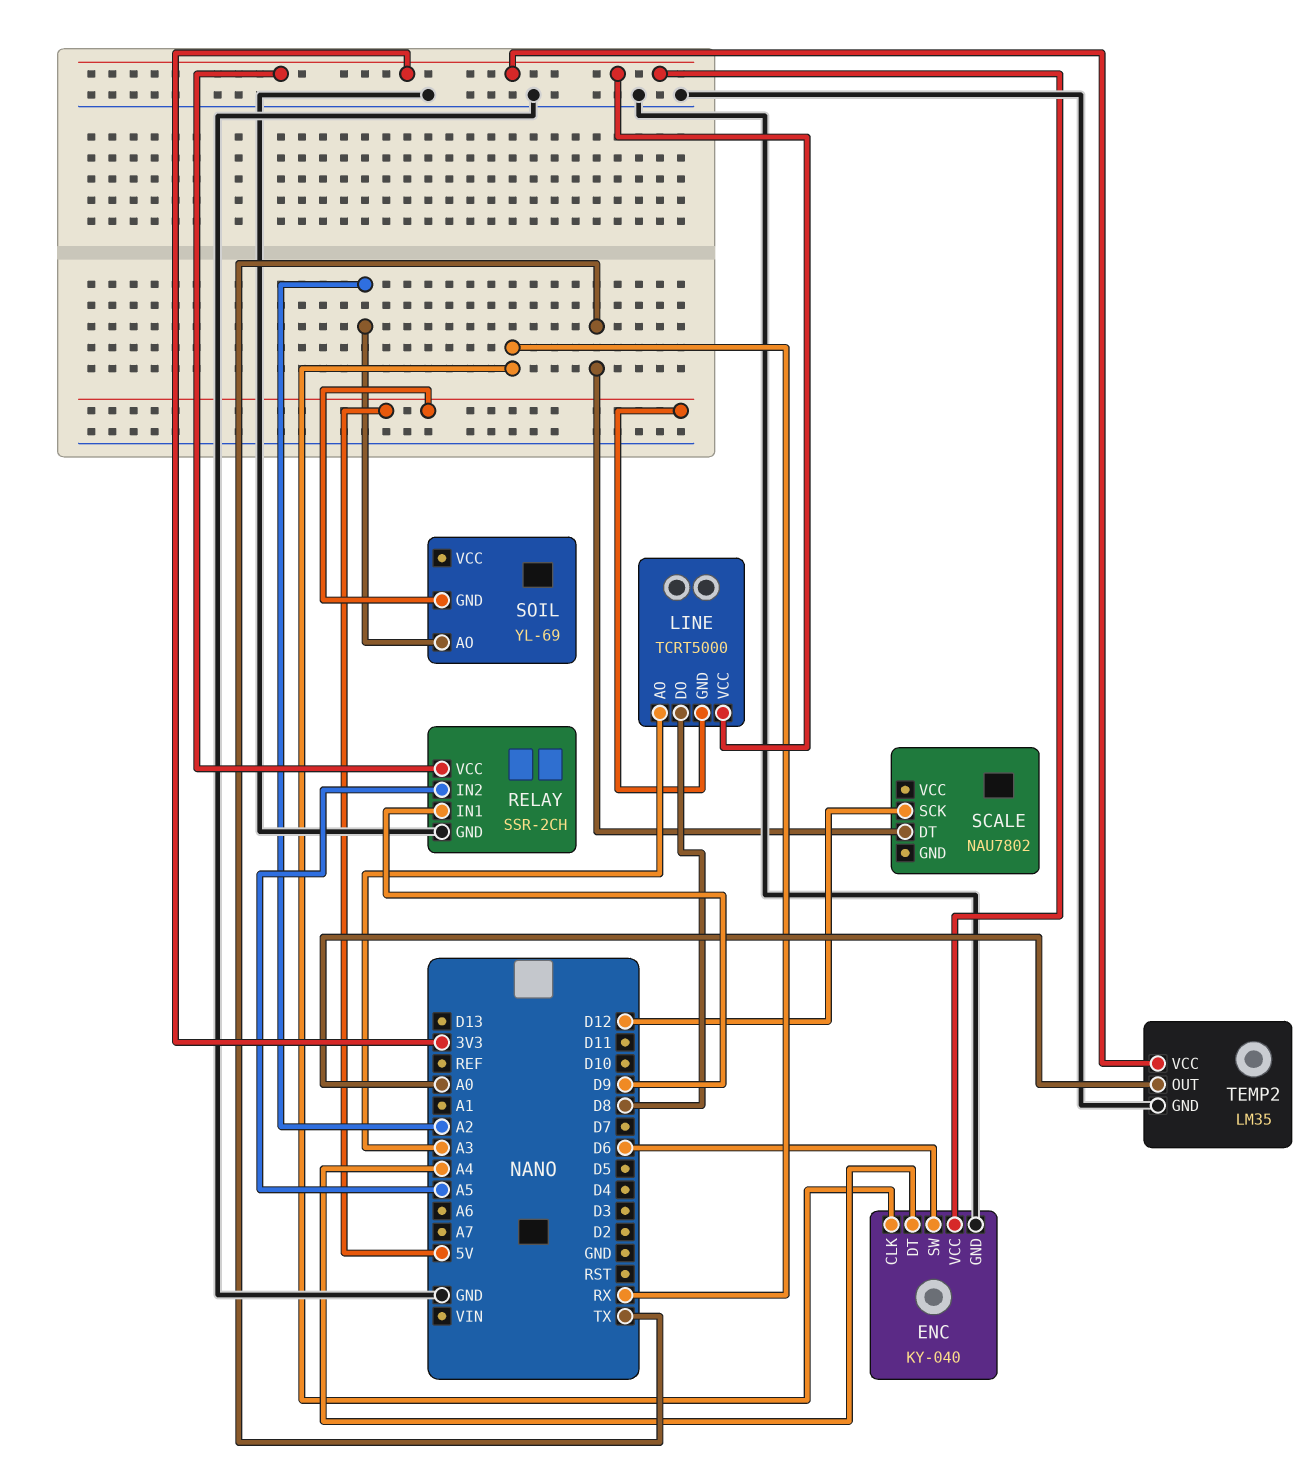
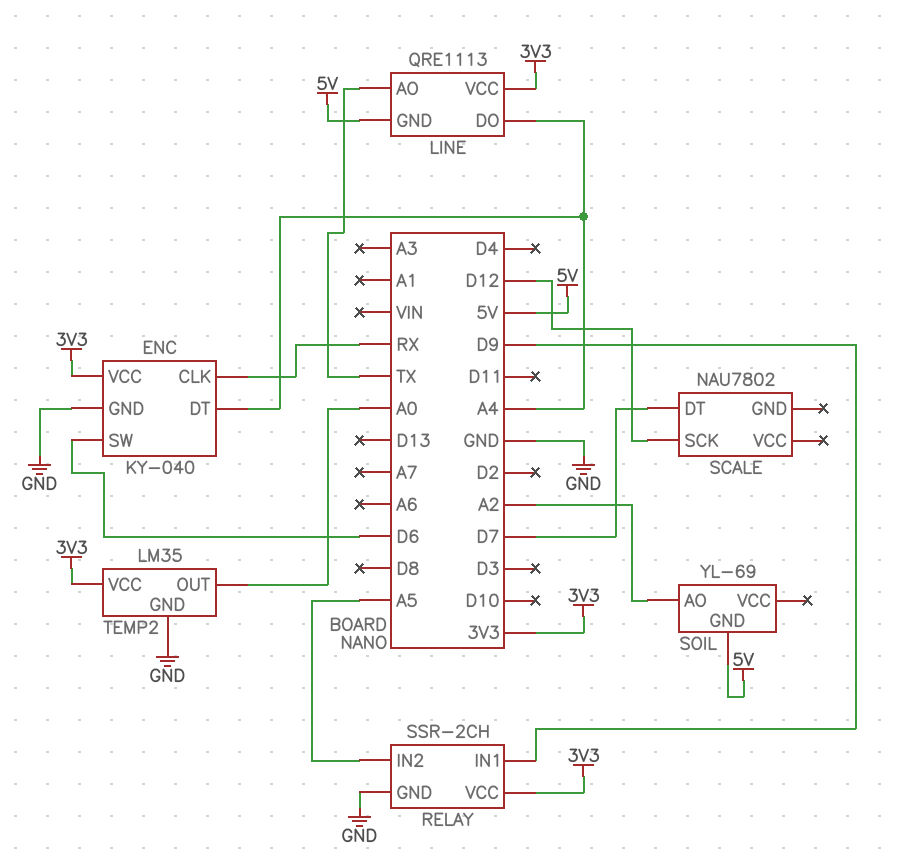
LINE: TCRT5000 -> QRE1113
LINE pin AO: A3 -> TX
LINE pin DO: D8 -> A4
SCALE pin DT: TX -> D7

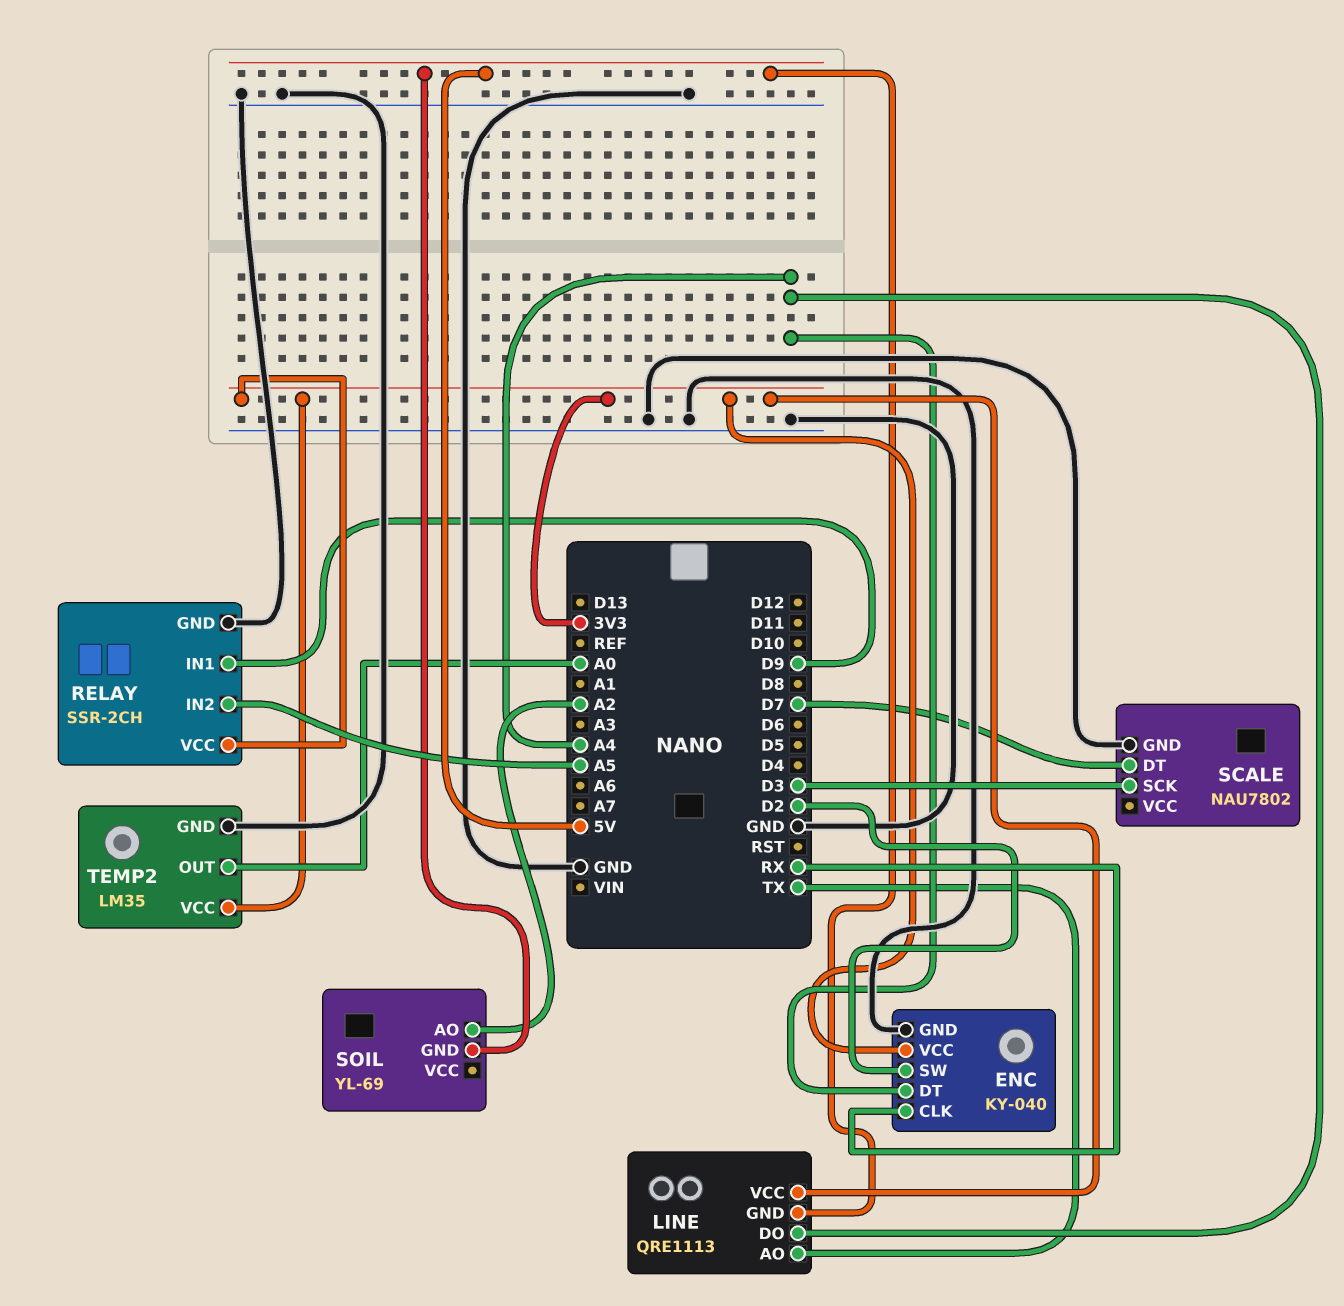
ENC pin SW: D6 -> D2
SCALE pin GND: none -> GND
SCALE pin SCK: D12 -> D3

